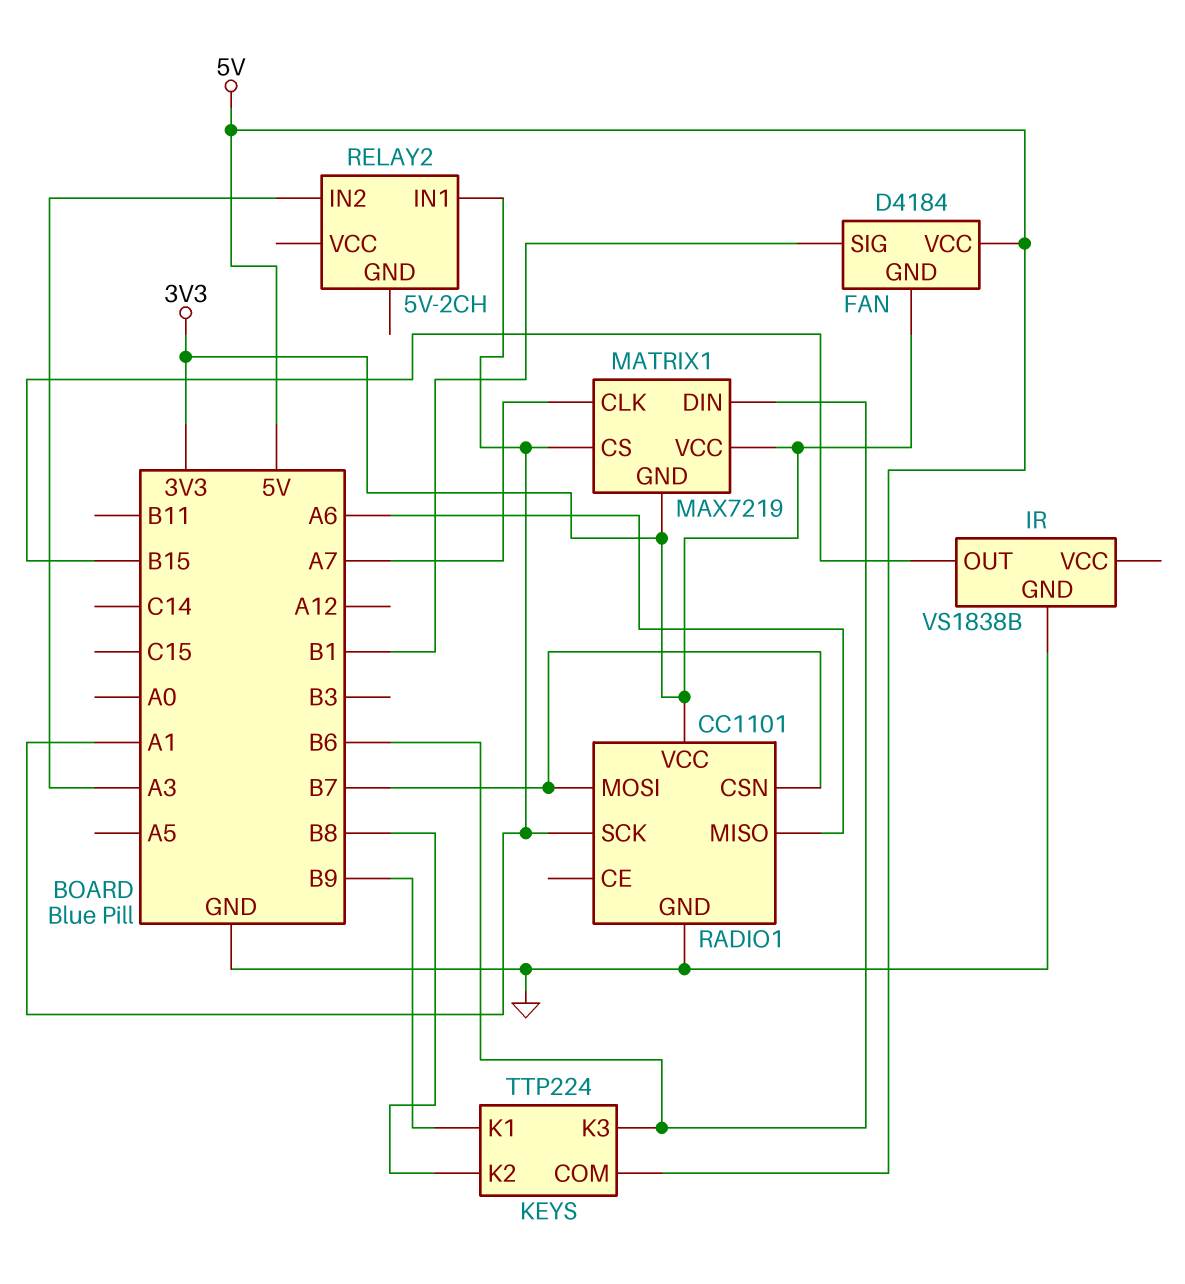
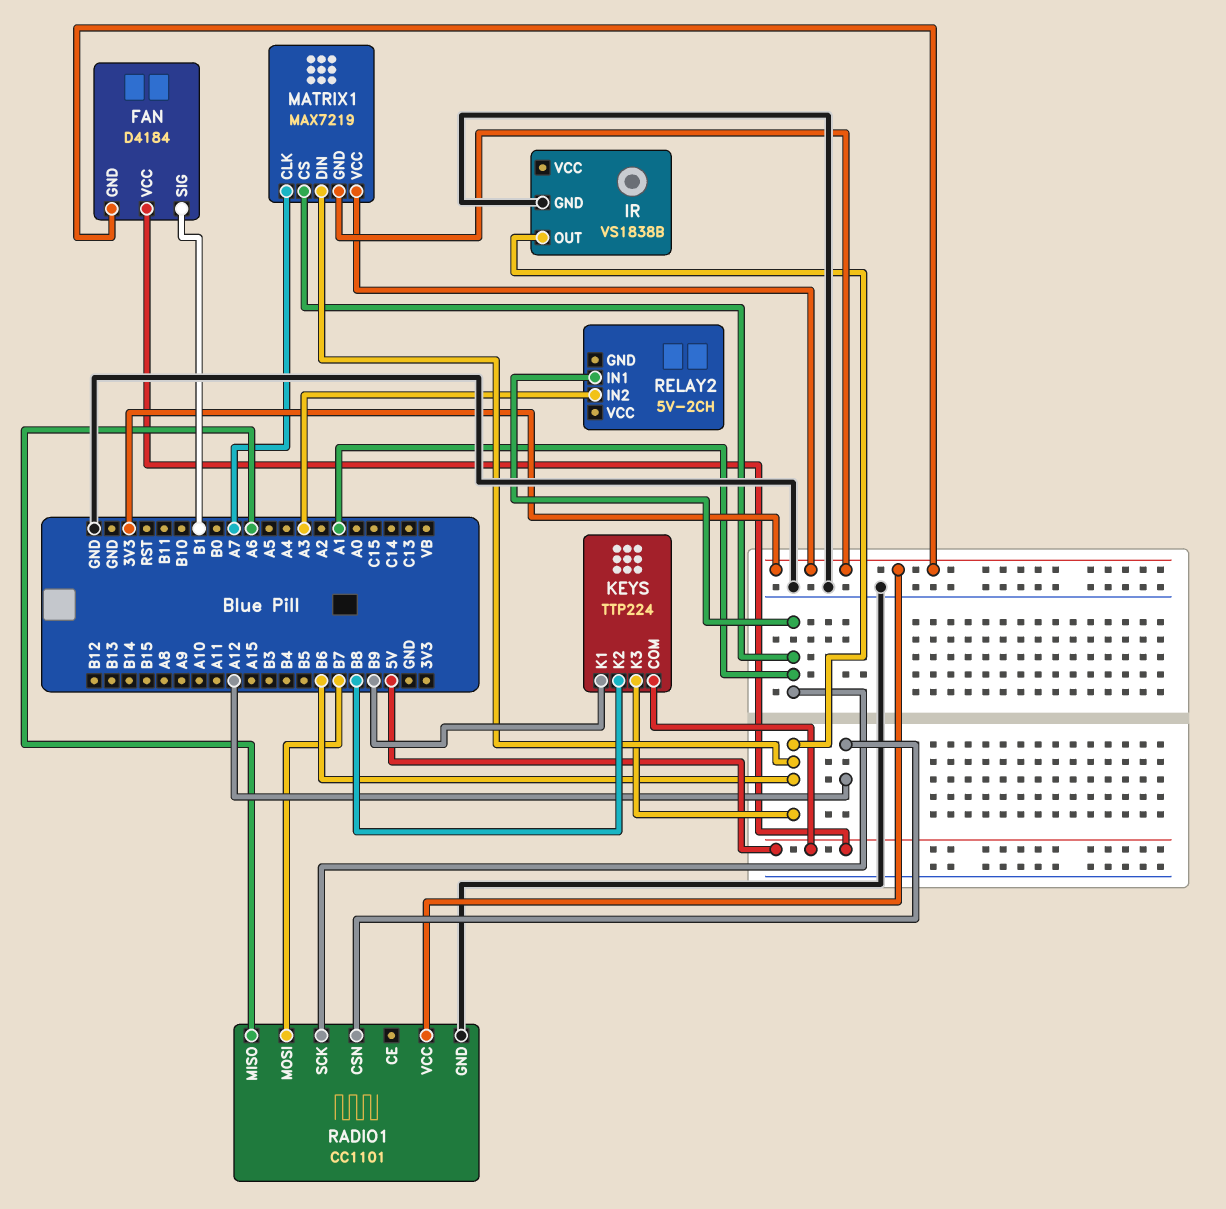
IR pin OUT: B15 -> B6
RADIO1 pin CSN: B7 -> A12

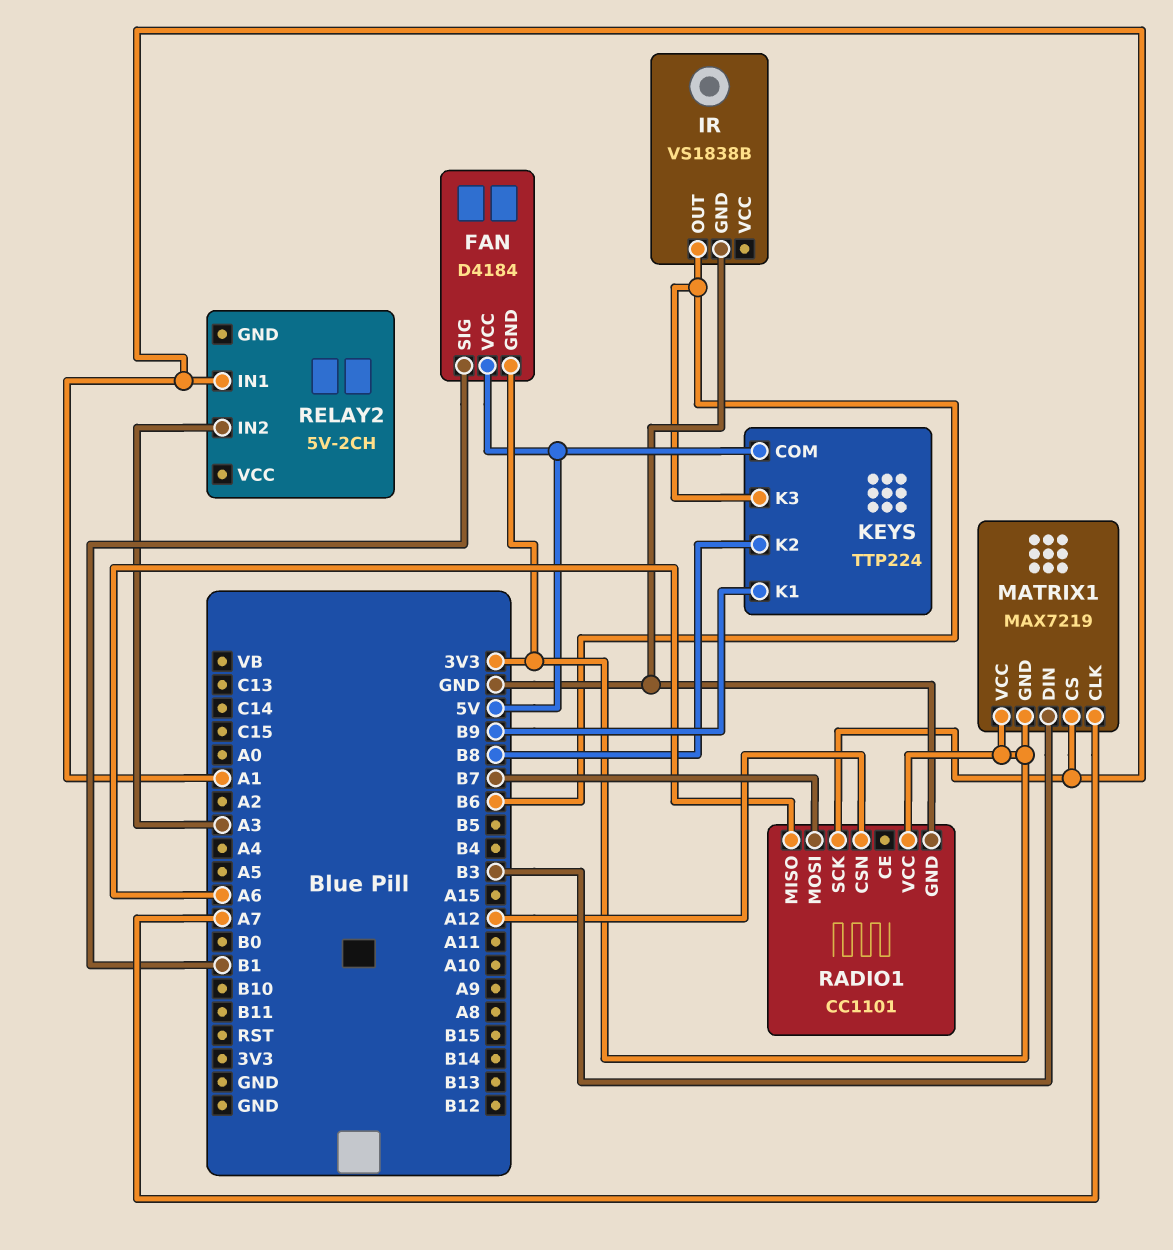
MATRIX1 pin DIN: B6 -> B3

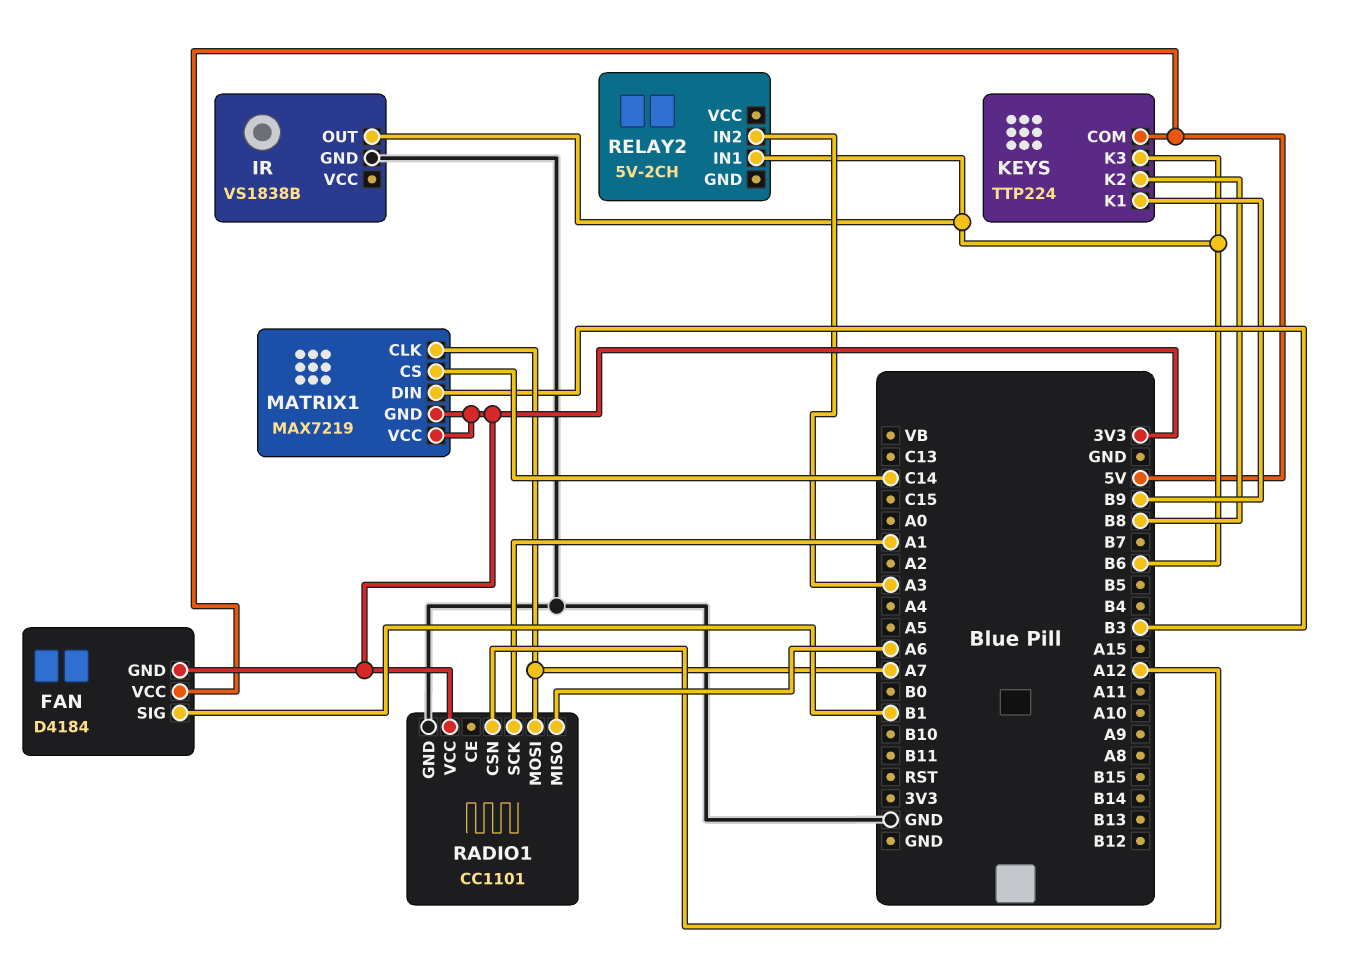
MATRIX1 pin CS: A1 -> C14
RADIO1 pin MOSI: B7 -> A7
RELAY2 pin IN1: A1 -> B6

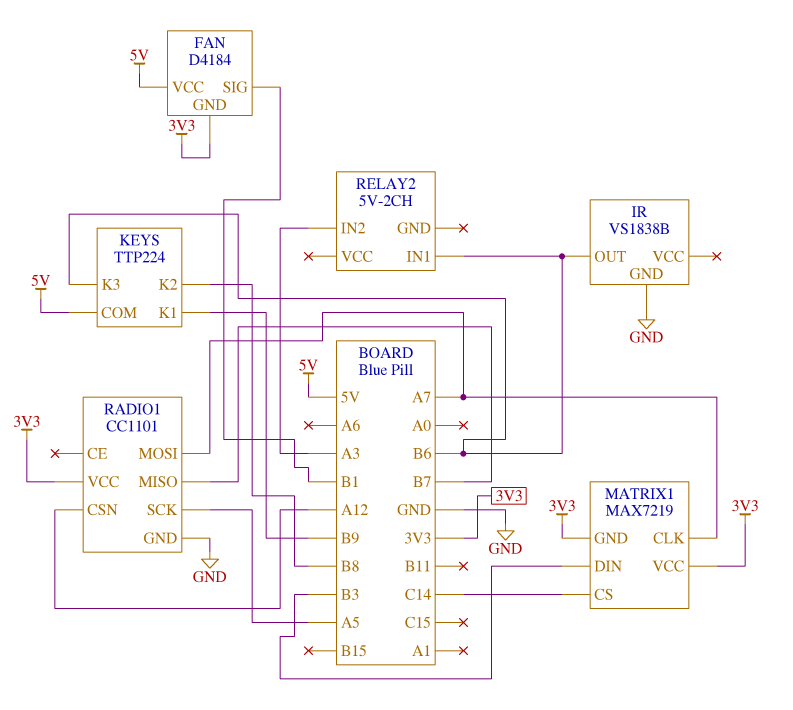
RADIO1 pin MISO: A6 -> B7
RADIO1 pin SCK: A1 -> A5

